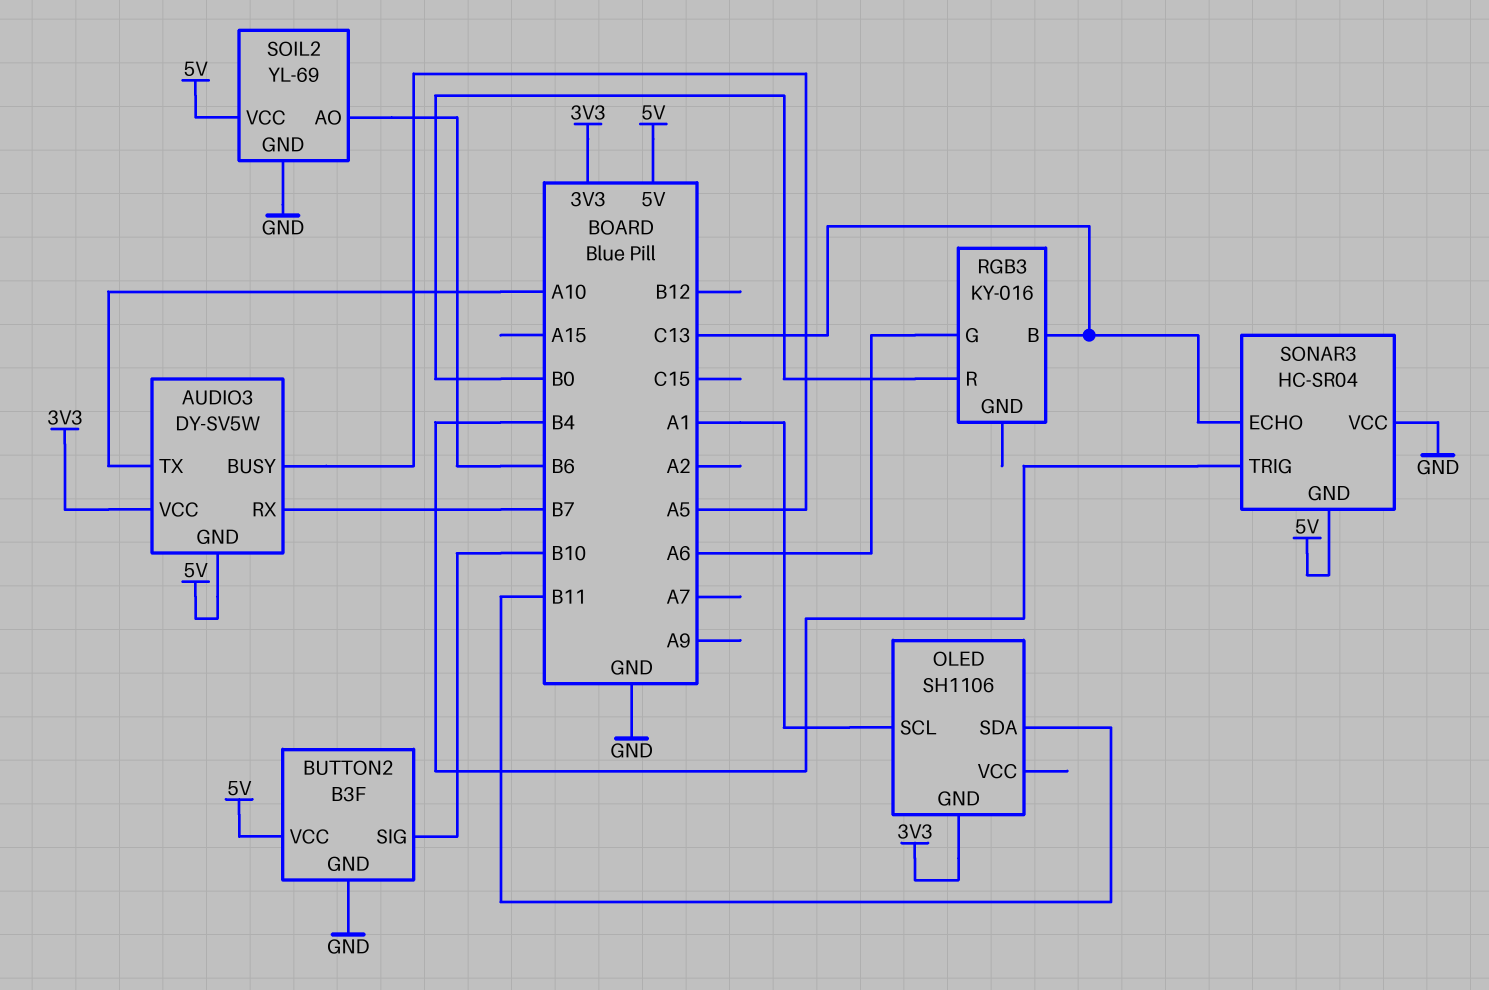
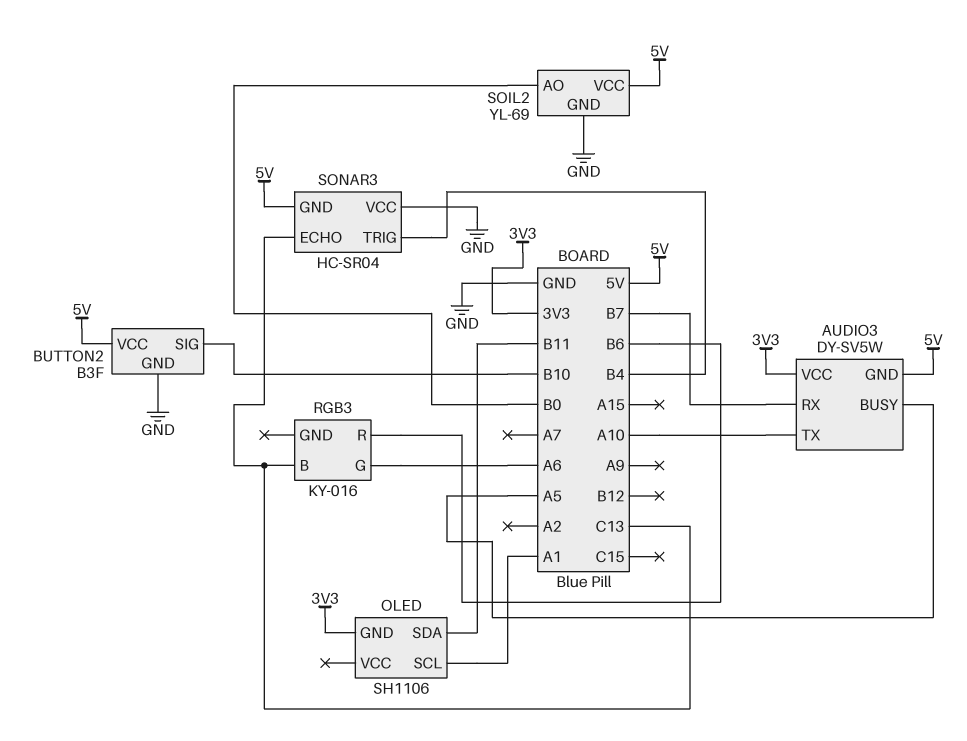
RGB3 pin R: B0 -> B6
SOIL2 pin AO: B6 -> B0

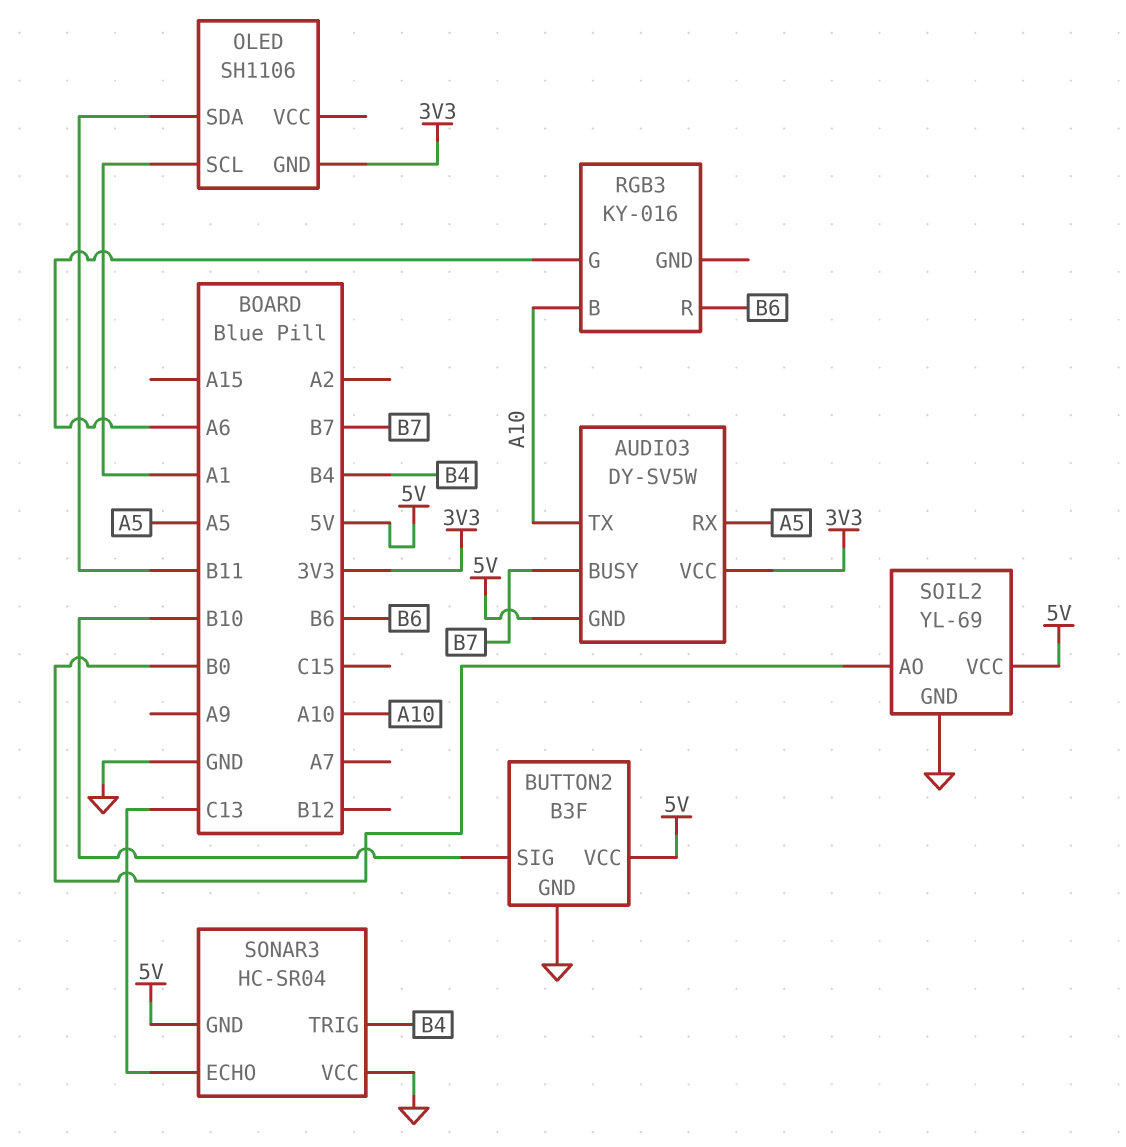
AUDIO3 pin BUSY: A5 -> B7
AUDIO3 pin RX: B7 -> A5
RGB3 pin B: C13 -> A10

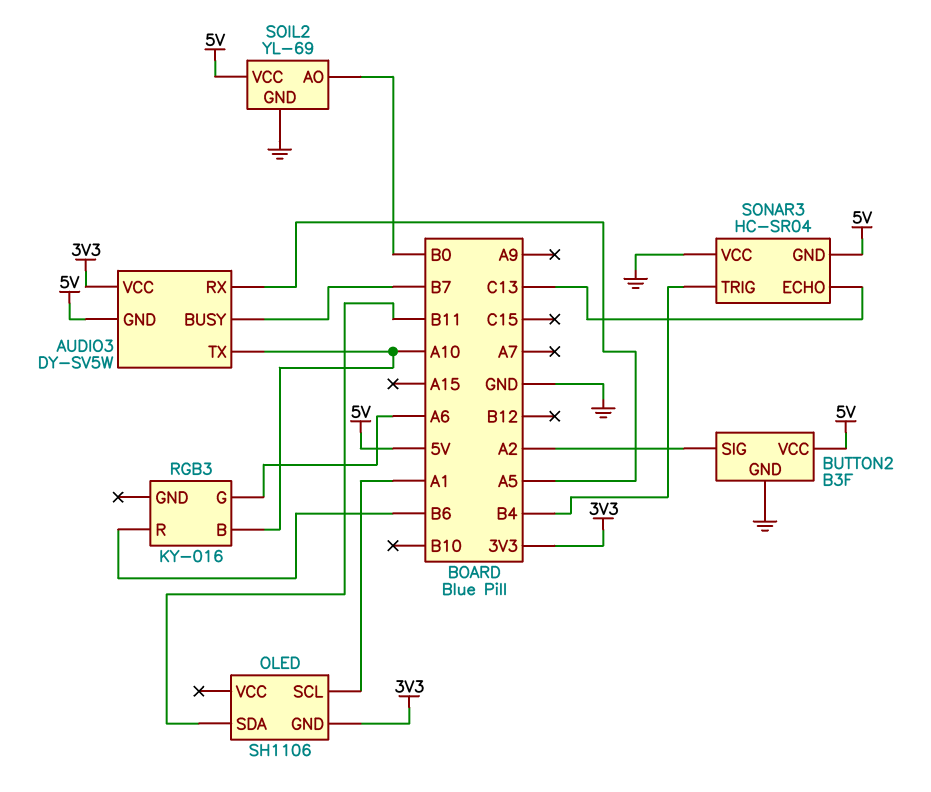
BUTTON2 pin SIG: B10 -> A2

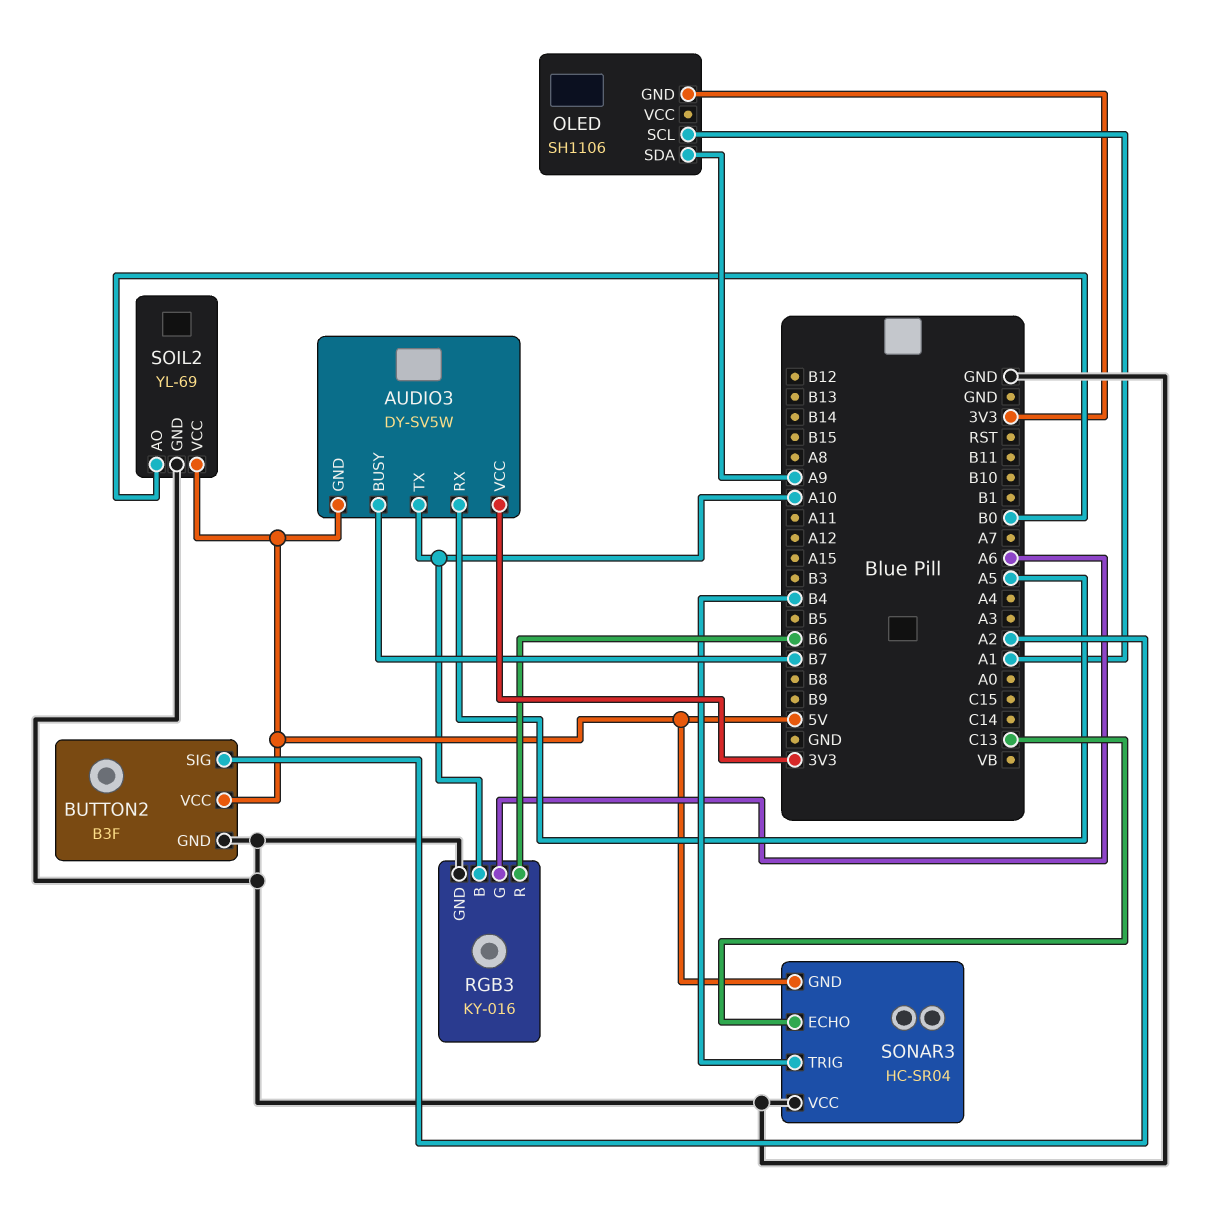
OLED pin SDA: B11 -> A9
RGB3 pin GND: none -> GND

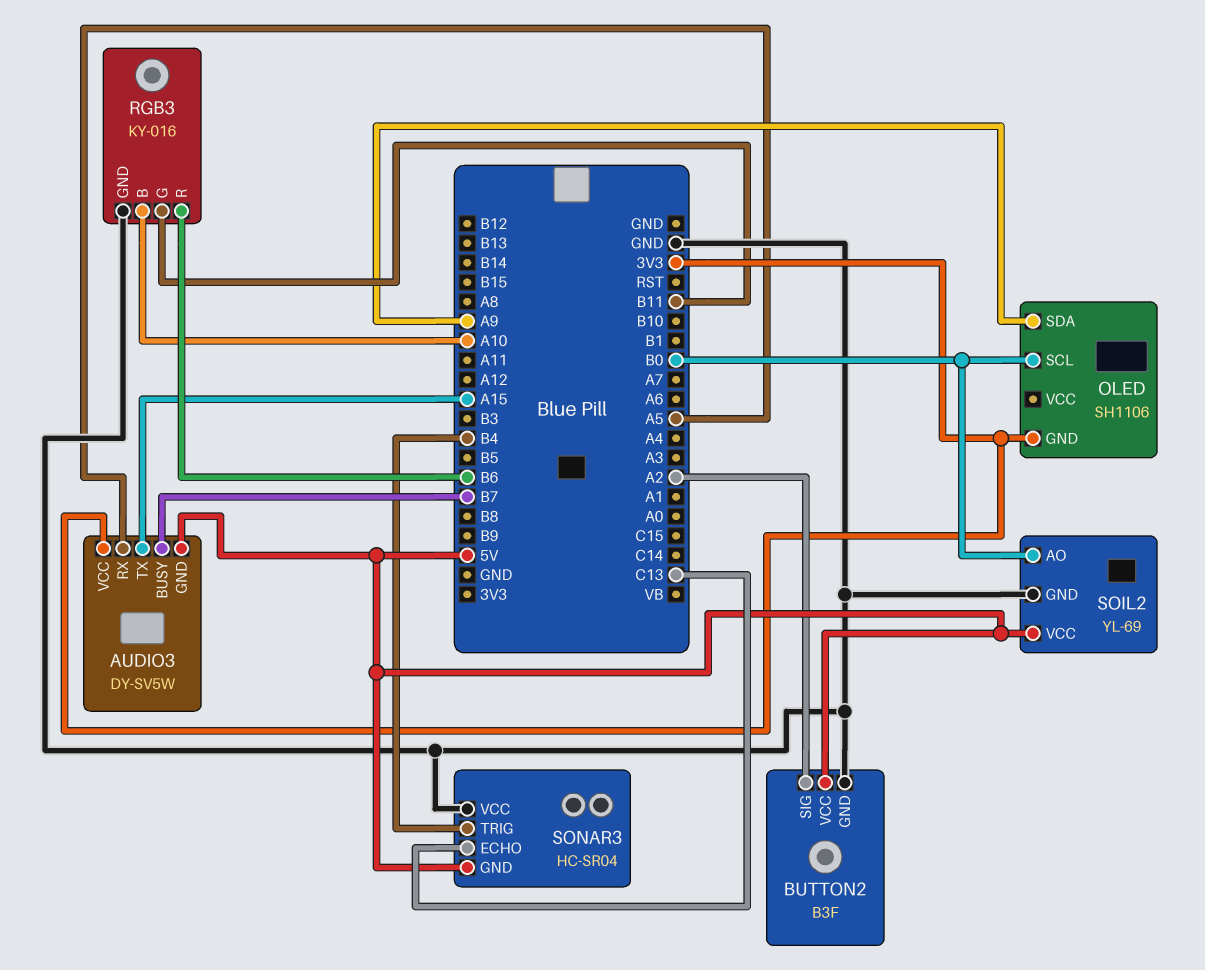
AUDIO3 pin TX: A10 -> A15
OLED pin SCL: A1 -> B0
RGB3 pin G: A6 -> B11

